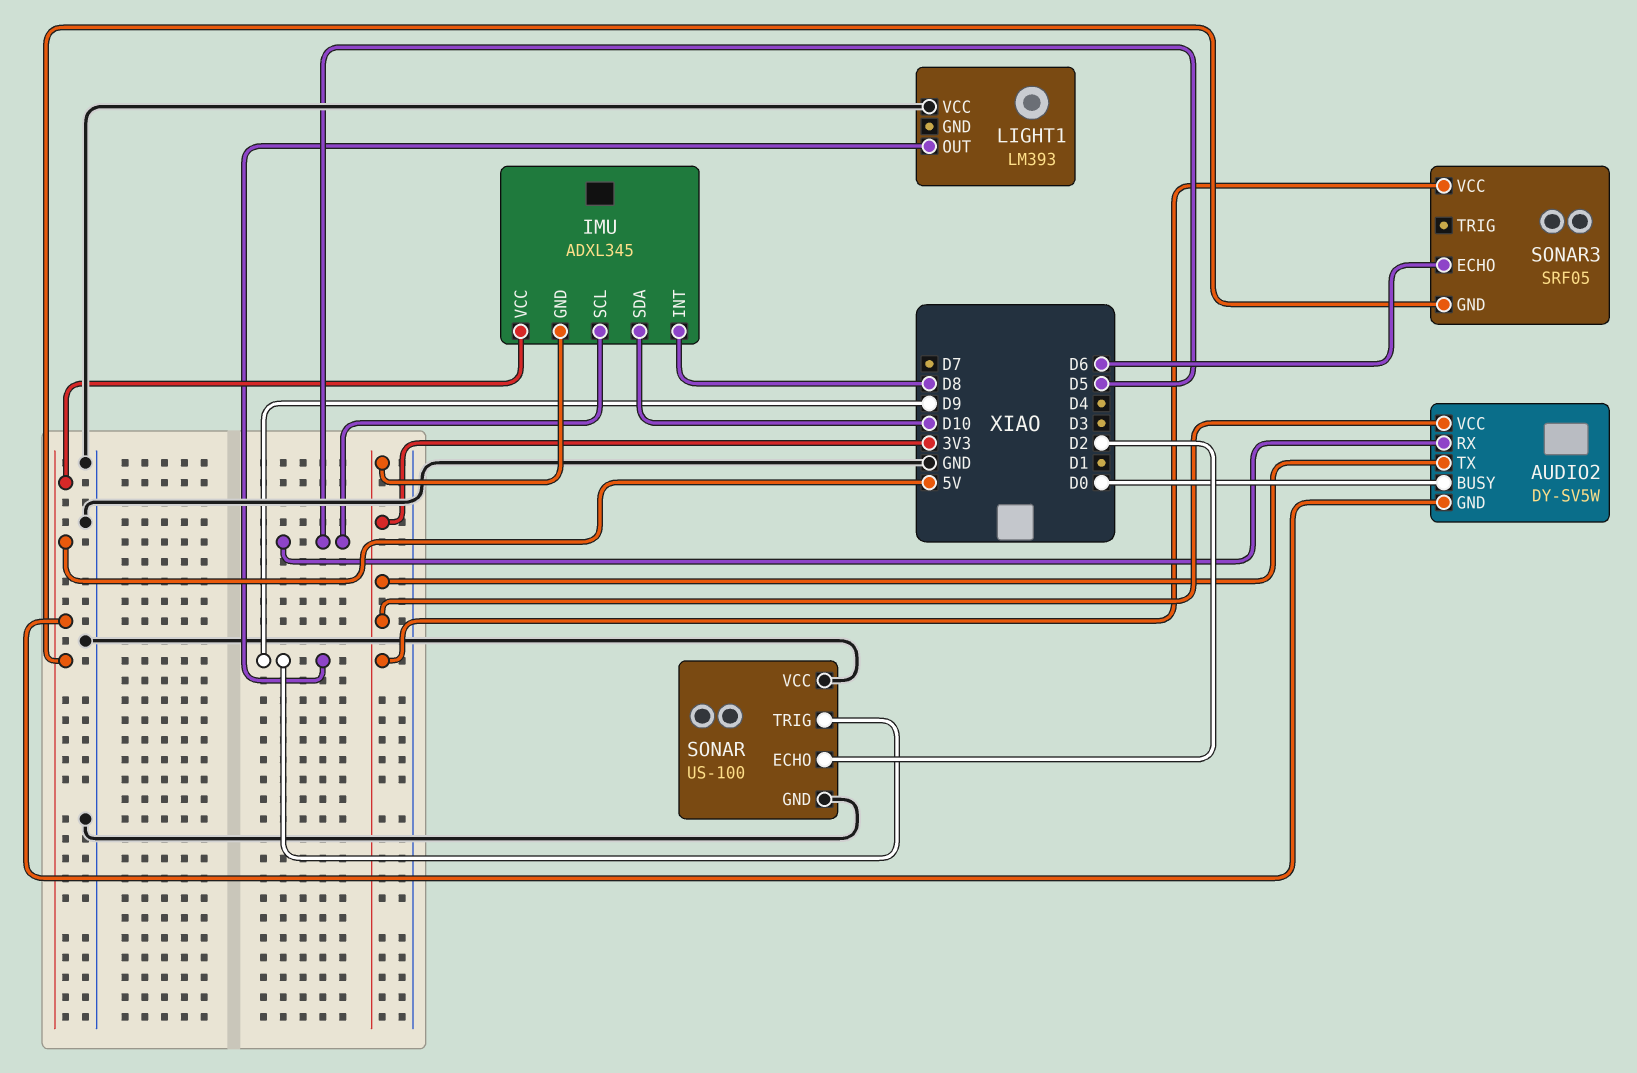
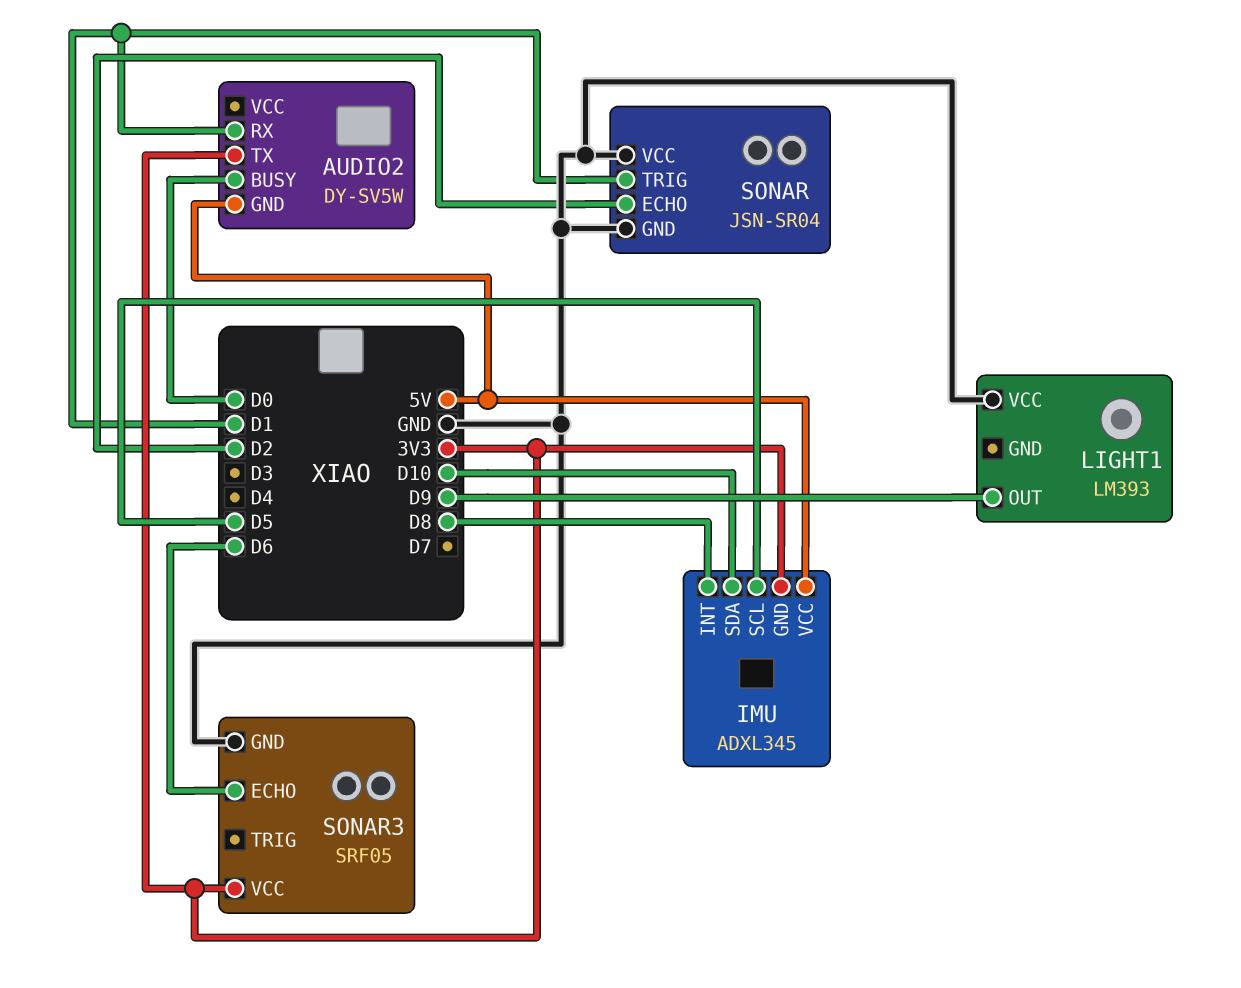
AUDIO2 pin RX: D5 -> D1
AUDIO2 pin VCC: 3V3 -> none
SONAR: US-100 -> JSN-SR04
SONAR pin TRIG: D9 -> D1
SONAR3 pin GND: 5V -> GND

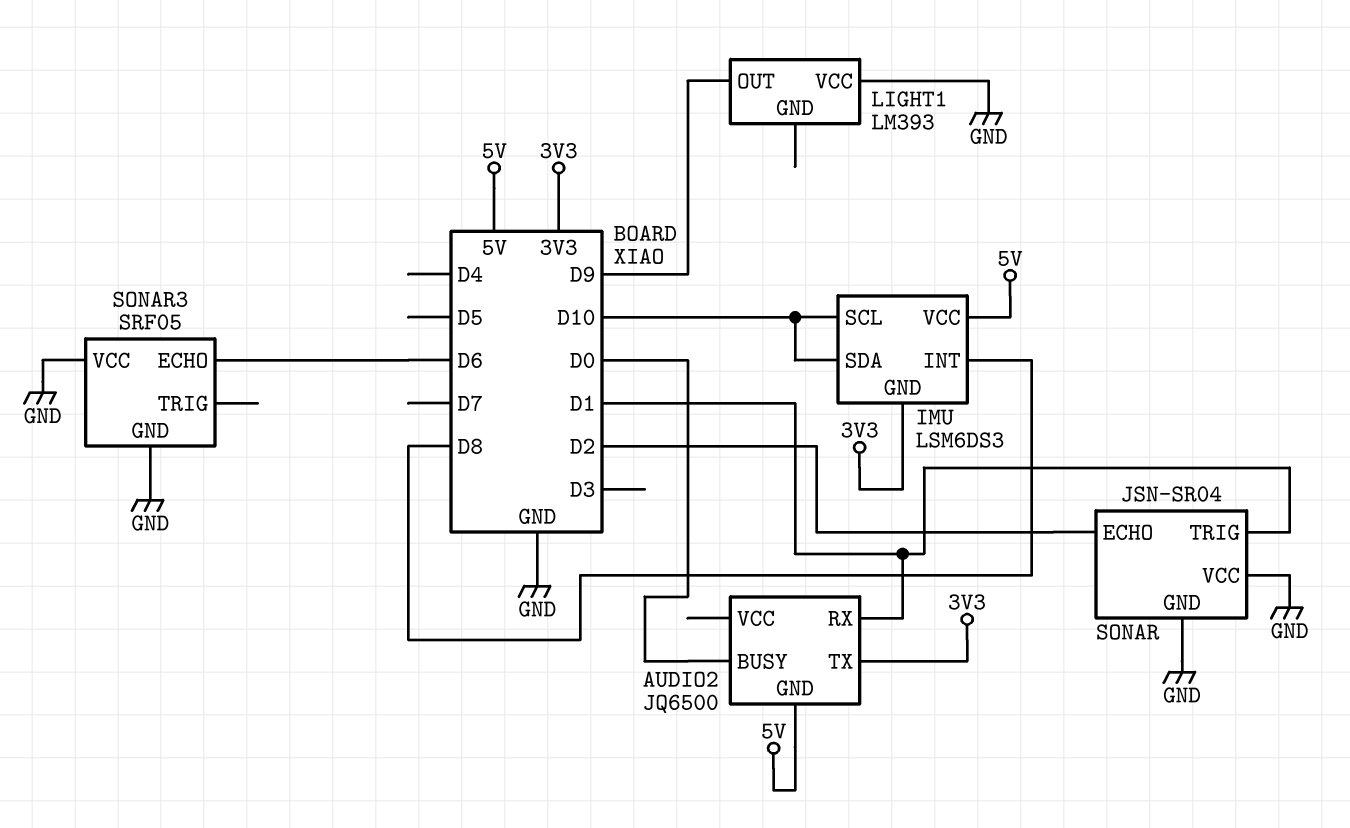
AUDIO2: DY-SV5W -> JQ6500
IMU: ADXL345 -> LSM6DS3
IMU pin SCL: D5 -> D10
SONAR3 pin VCC: 3V3 -> GND

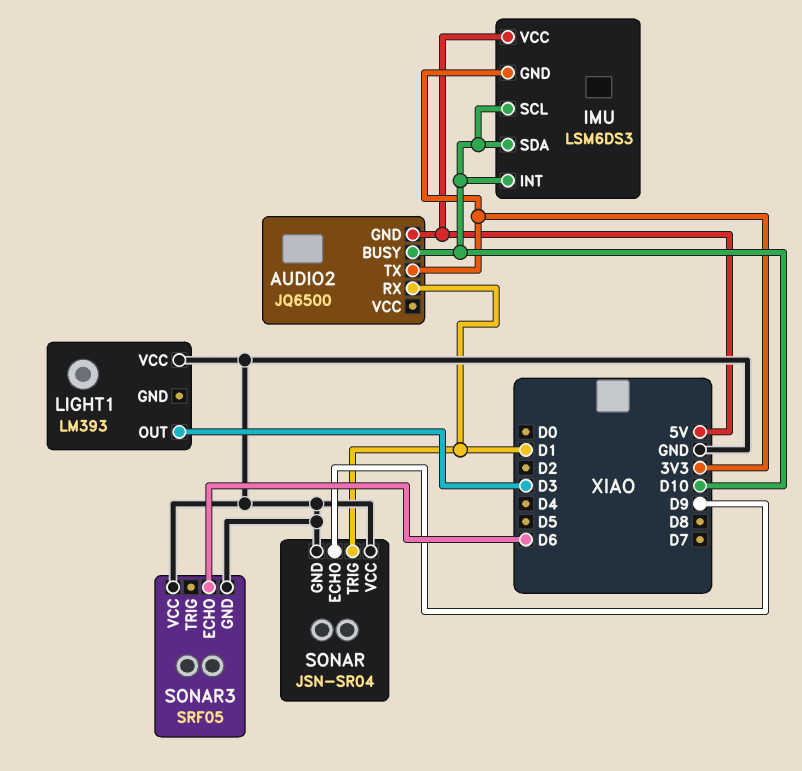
AUDIO2 pin BUSY: D0 -> D10
IMU pin INT: D8 -> D10
LIGHT1 pin OUT: D9 -> D3
SONAR pin ECHO: D2 -> D9

